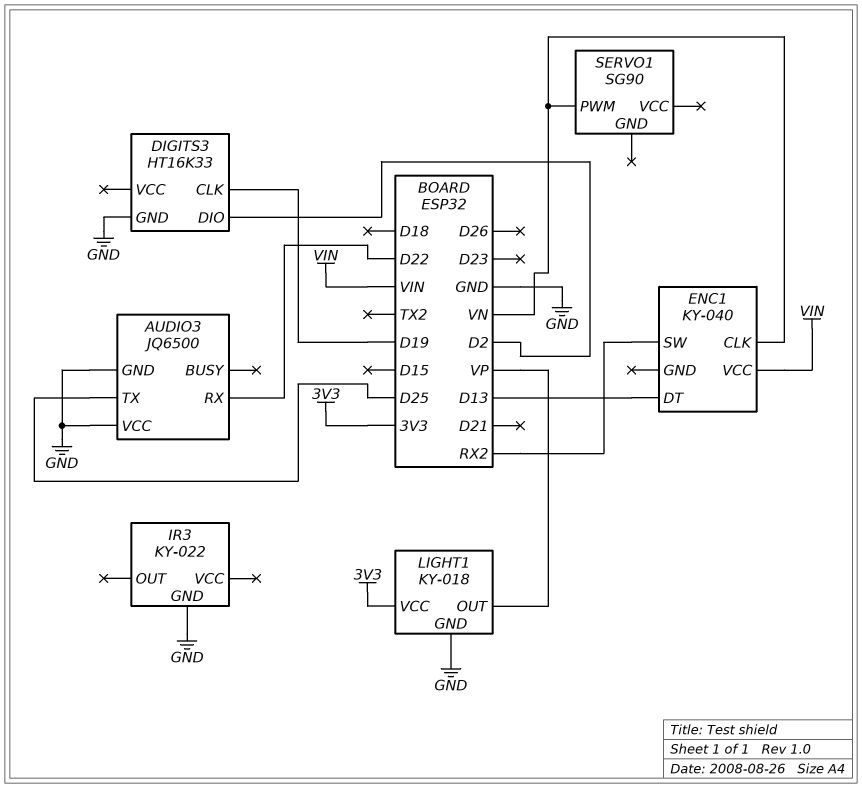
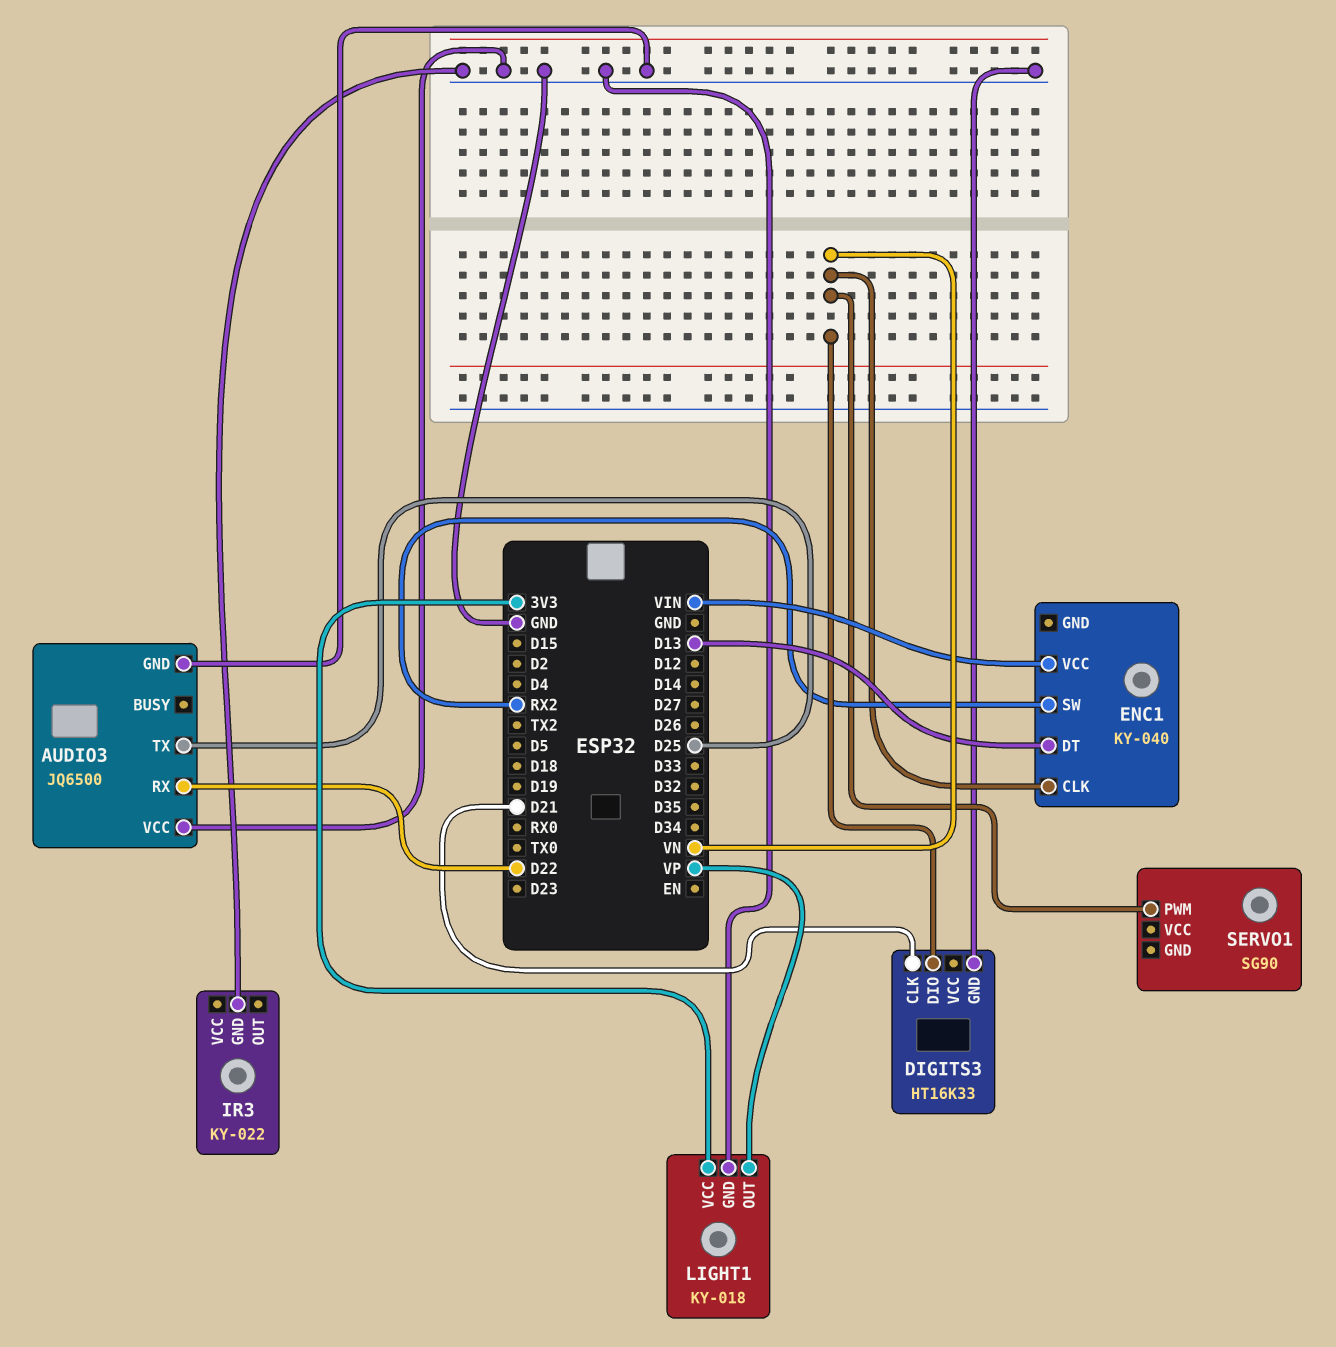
DIGITS3 pin CLK: D19 -> D21
DIGITS3 pin DIO: D2 -> VN

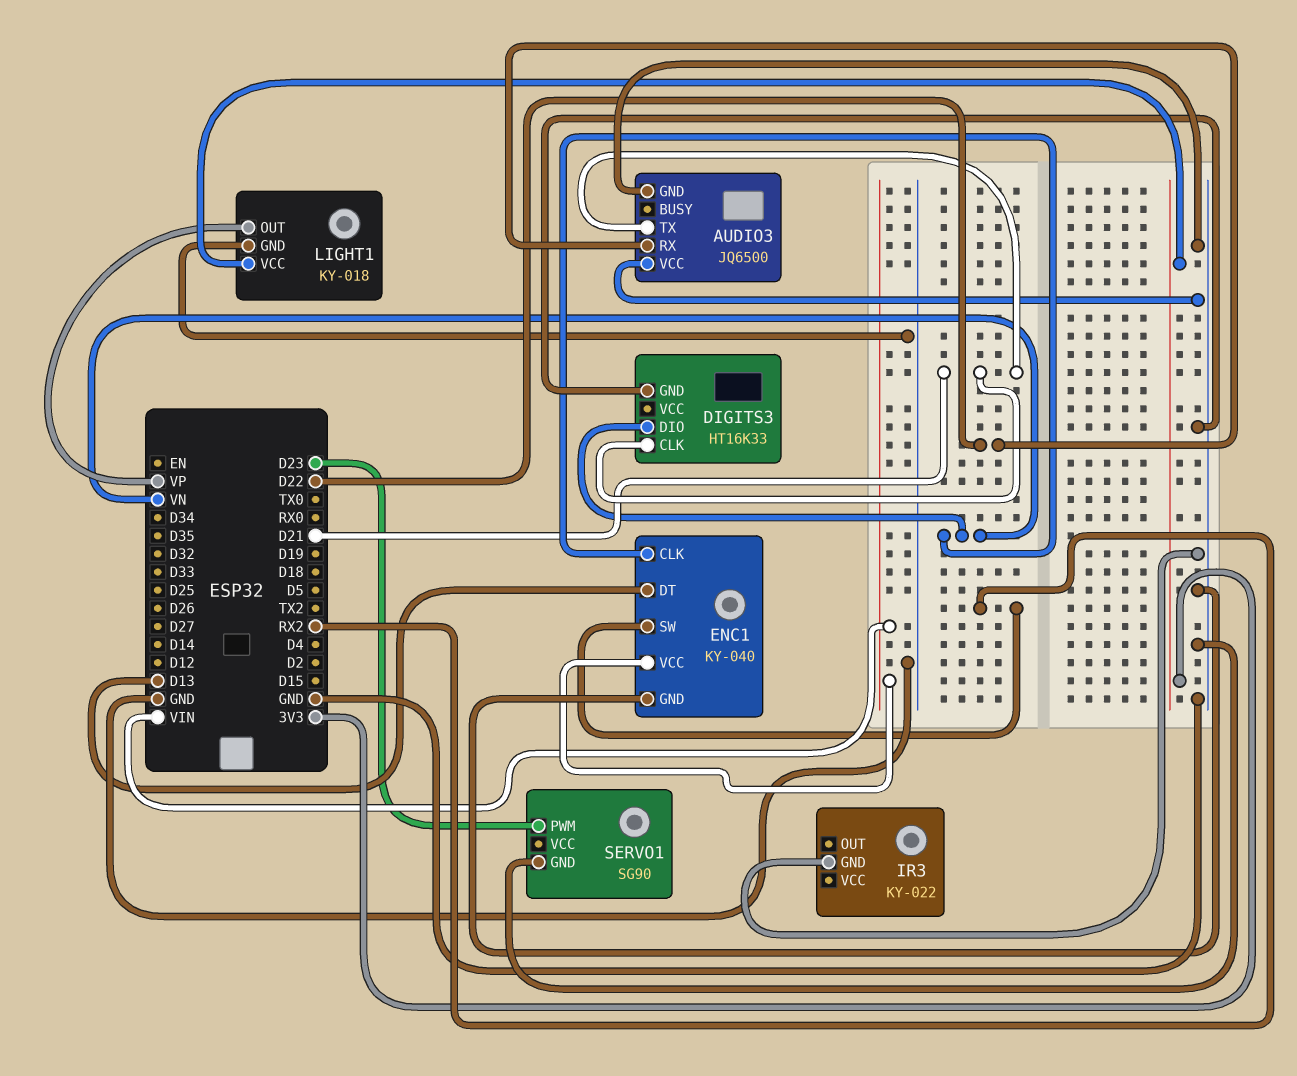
AUDIO3 pin TX: D25 -> D21
ENC1 pin GND: none -> GND
SERVO1 pin GND: none -> GND
SERVO1 pin PWM: VN -> D23

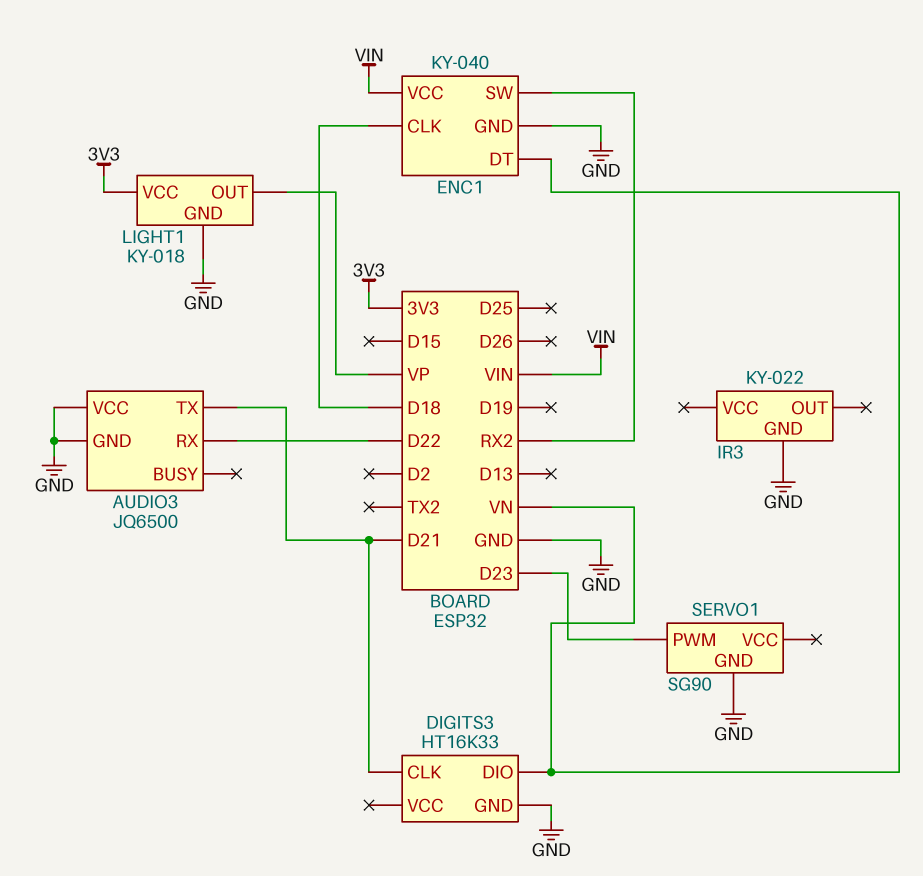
ENC1 pin CLK: VN -> D18
ENC1 pin DT: D13 -> VN

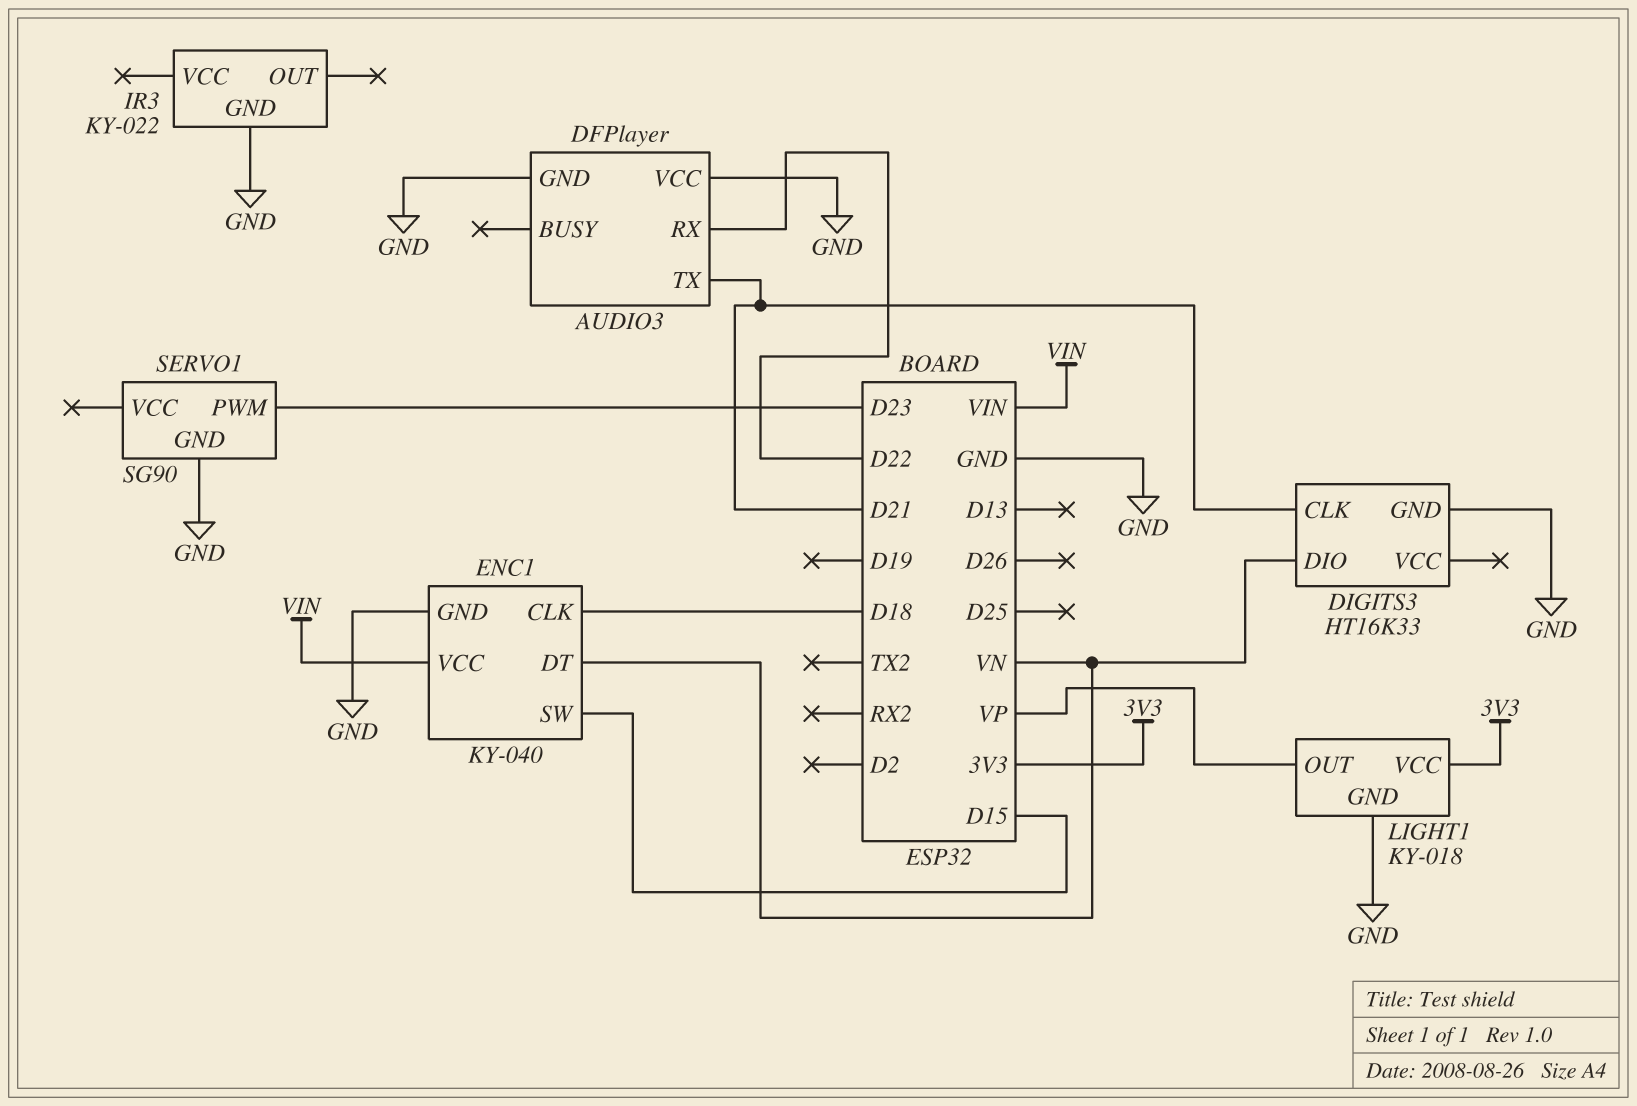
AUDIO3: JQ6500 -> DFPlayer
ENC1 pin SW: RX2 -> D15

